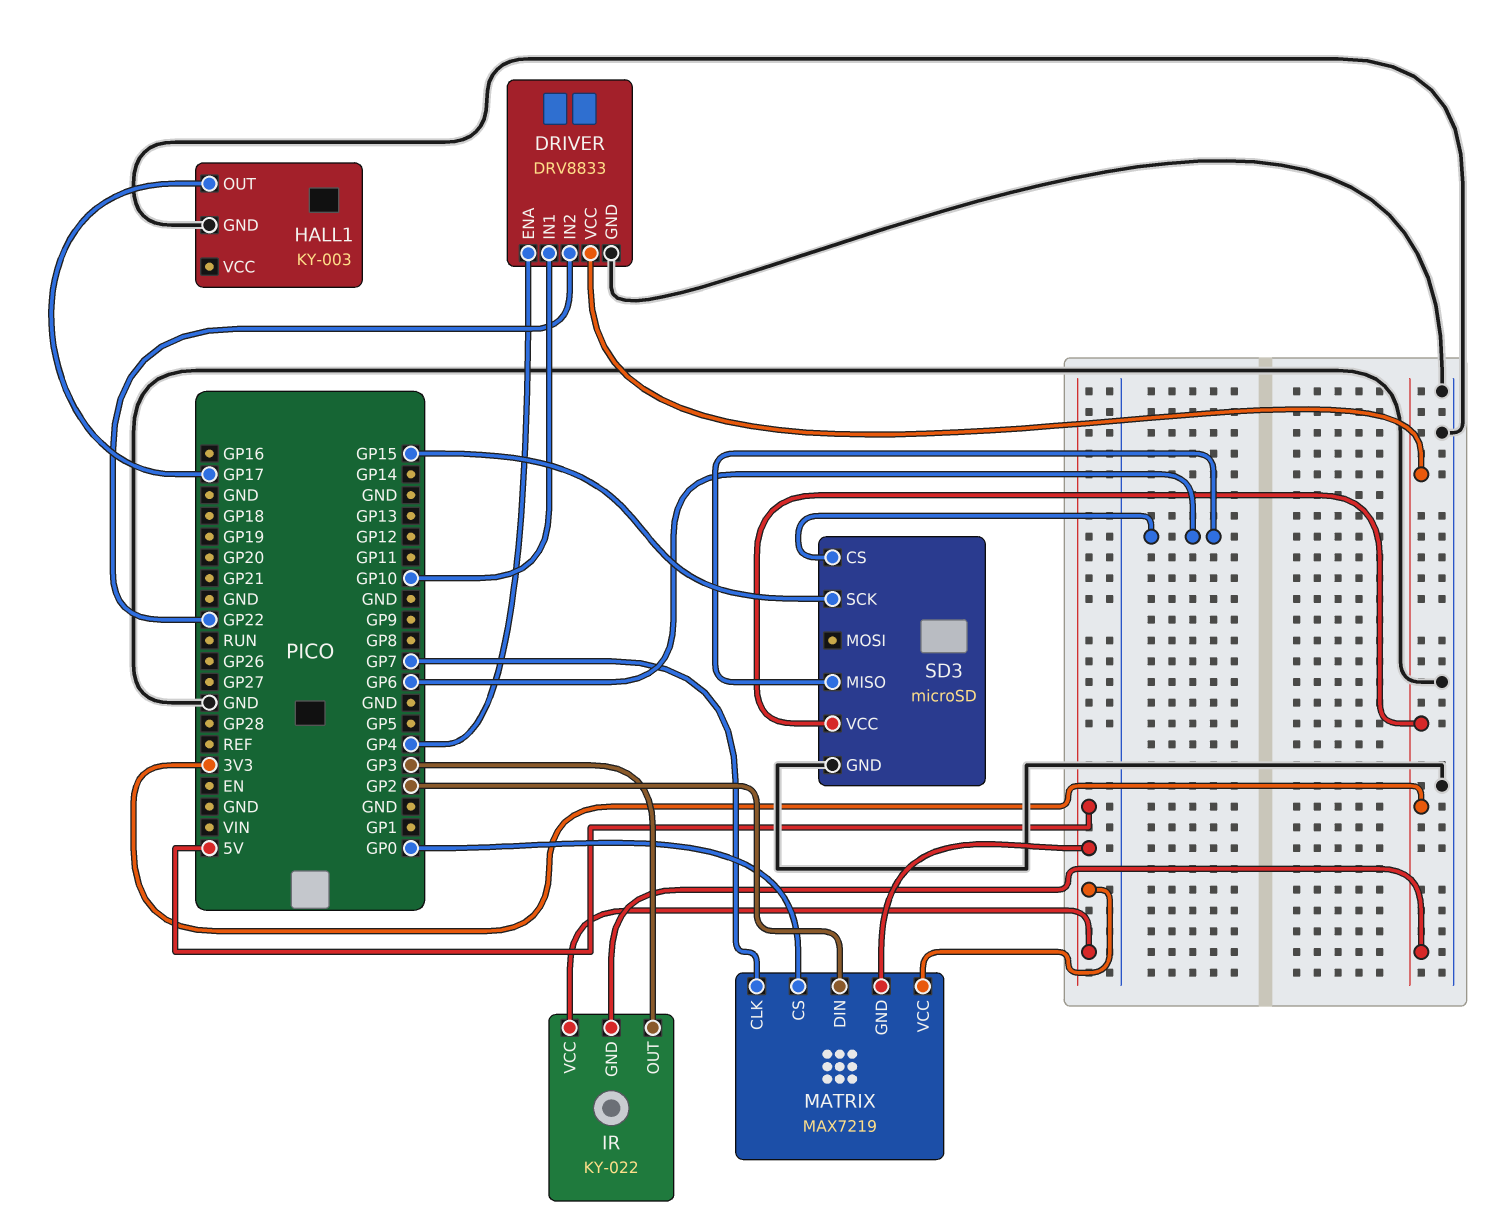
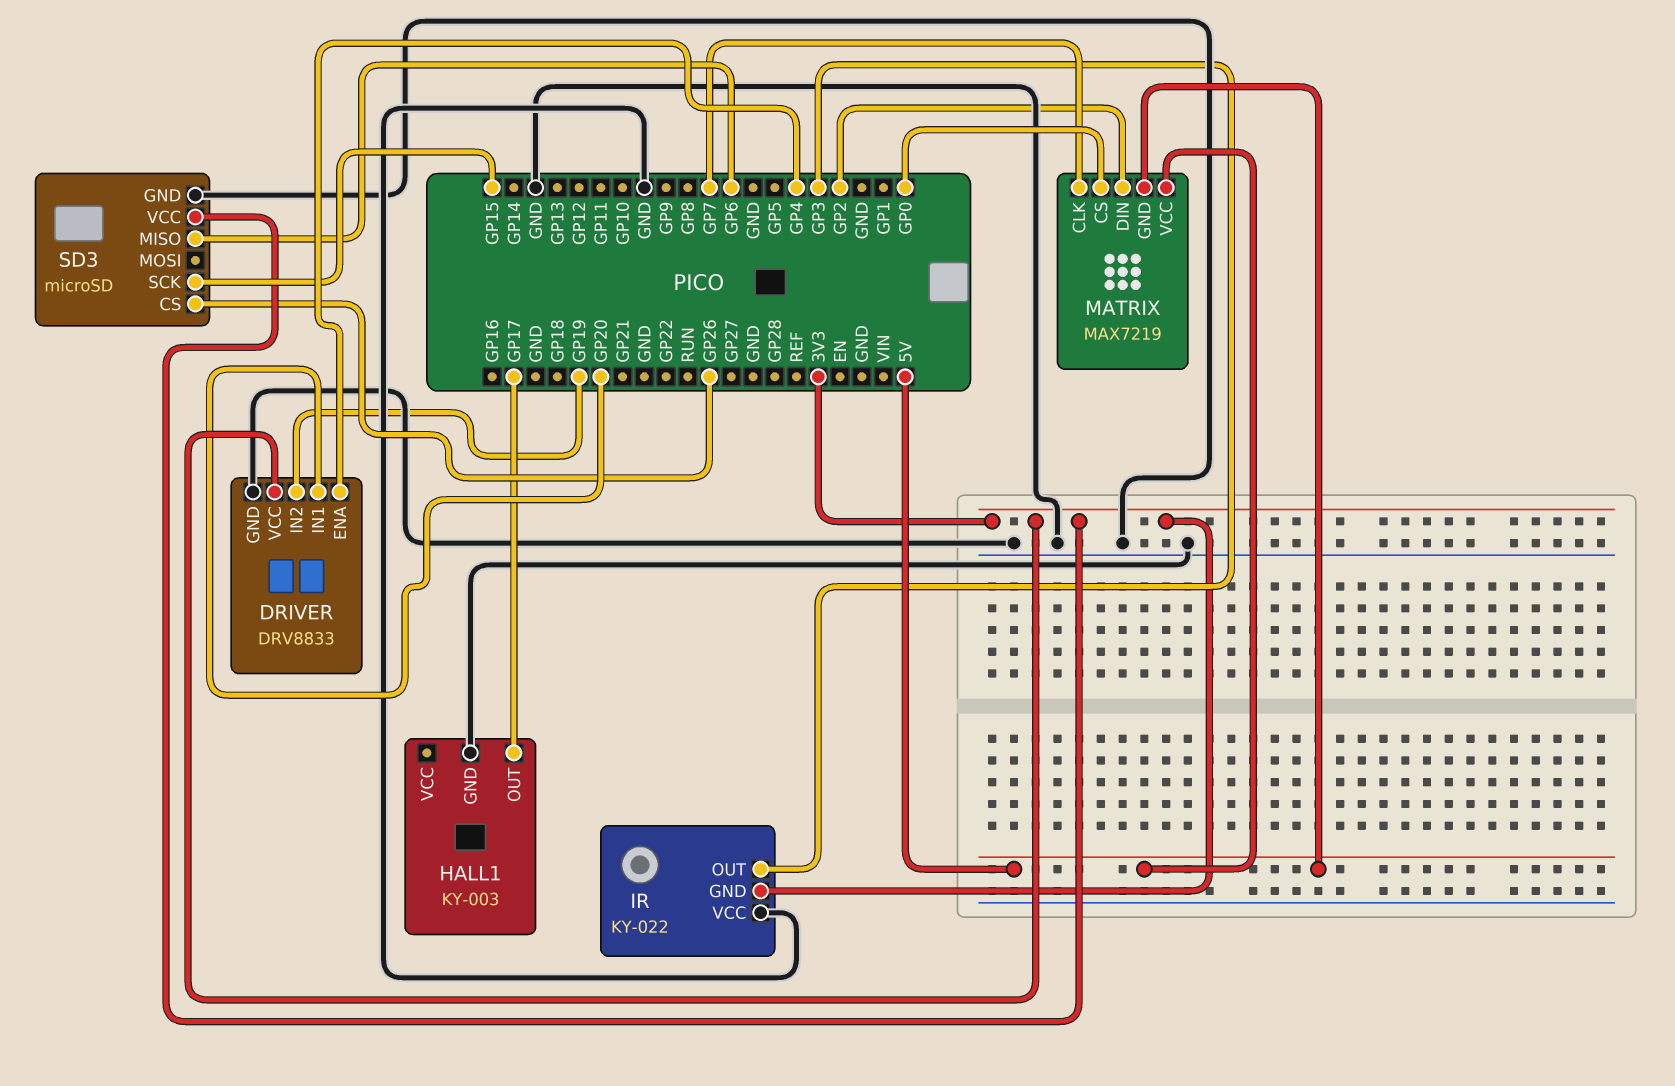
DRIVER pin IN1: GP10 -> GP20
DRIVER pin IN2: GP22 -> GP19
IR pin VCC: 5V -> GND
SD3 pin CS: GP6 -> GP26

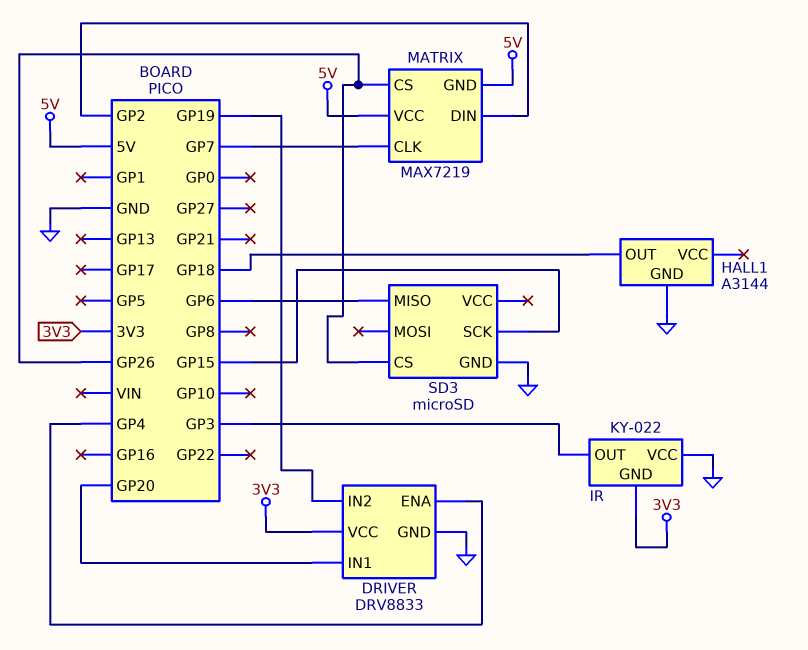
HALL1: KY-003 -> A3144
HALL1 pin OUT: GP17 -> GP18
MATRIX pin CS: GP0 -> GP26
SD3 pin VCC: 3V3 -> none

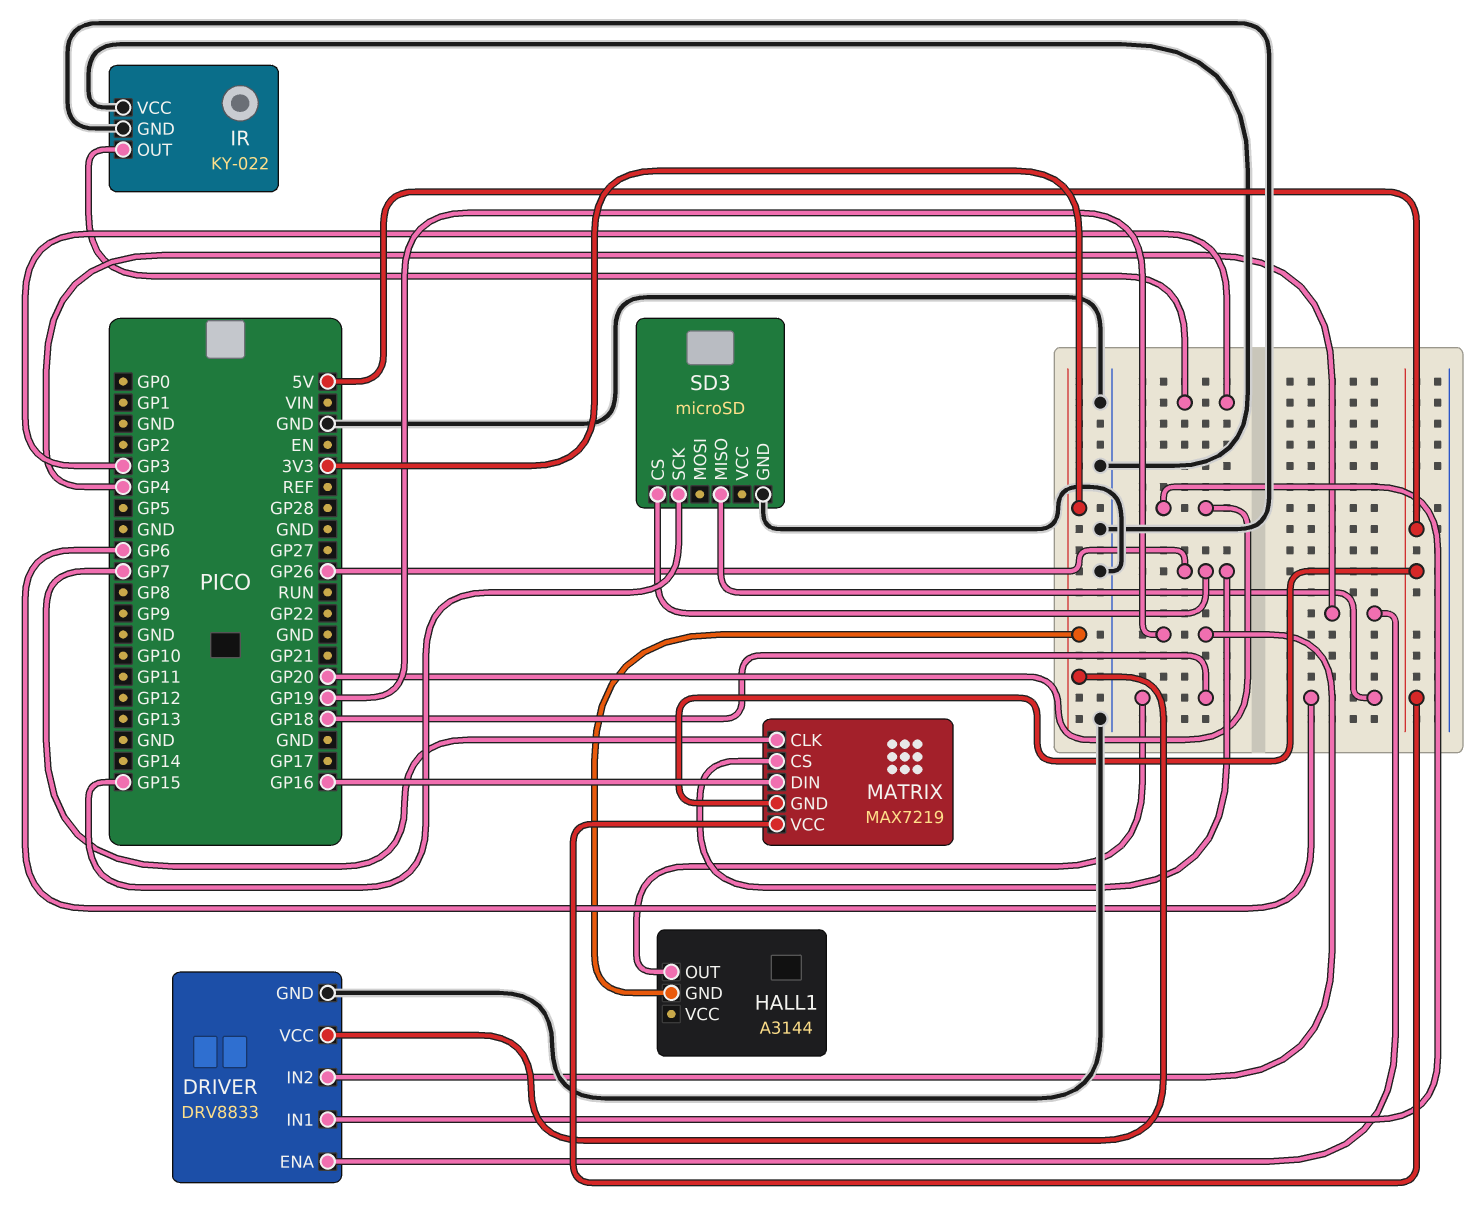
HALL1 pin GND: GND -> 3V3
IR pin GND: 3V3 -> GND
MATRIX pin DIN: GP2 -> GP16

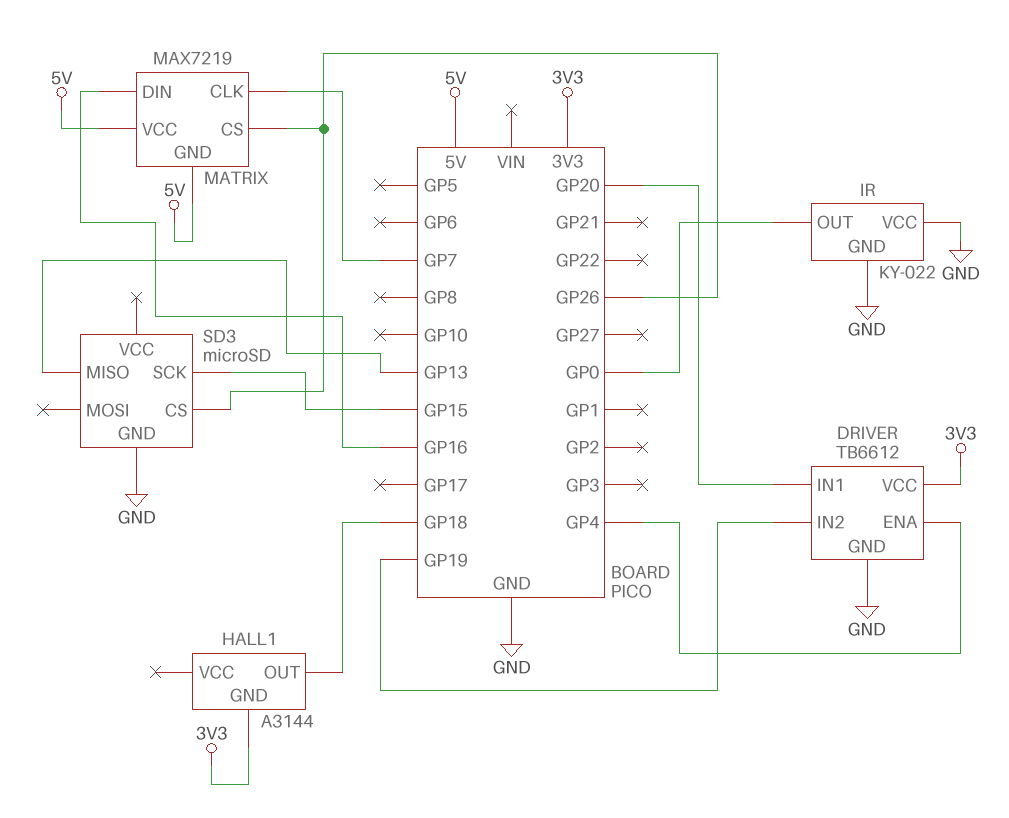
DRIVER: DRV8833 -> TB6612
IR pin OUT: GP3 -> GP0
SD3 pin MISO: GP6 -> GP13

